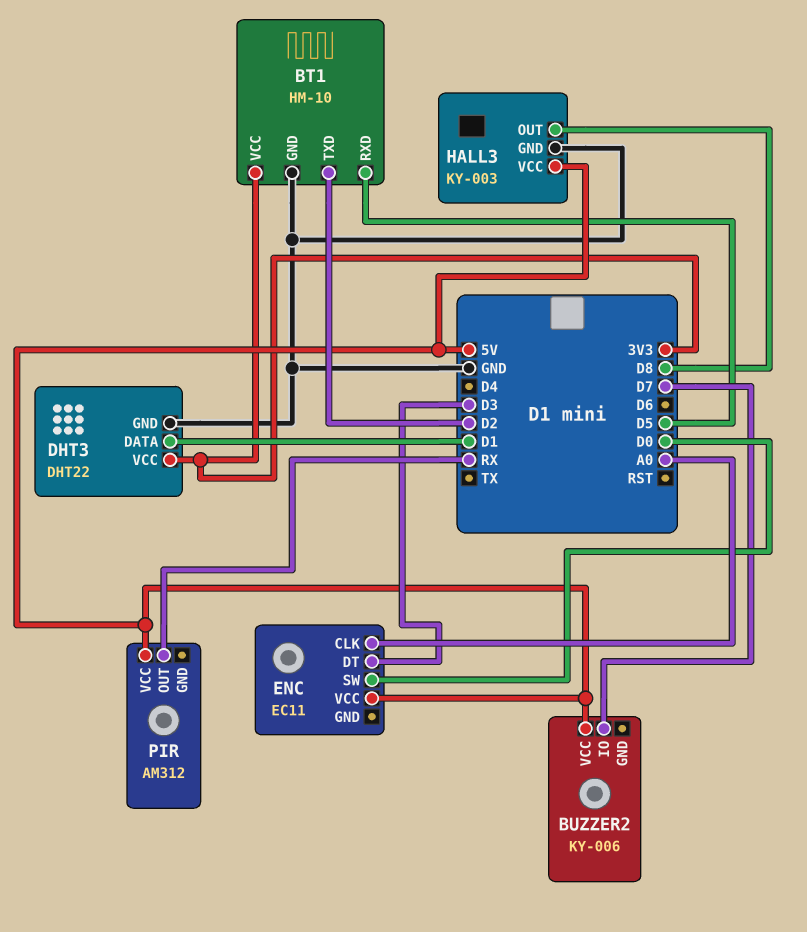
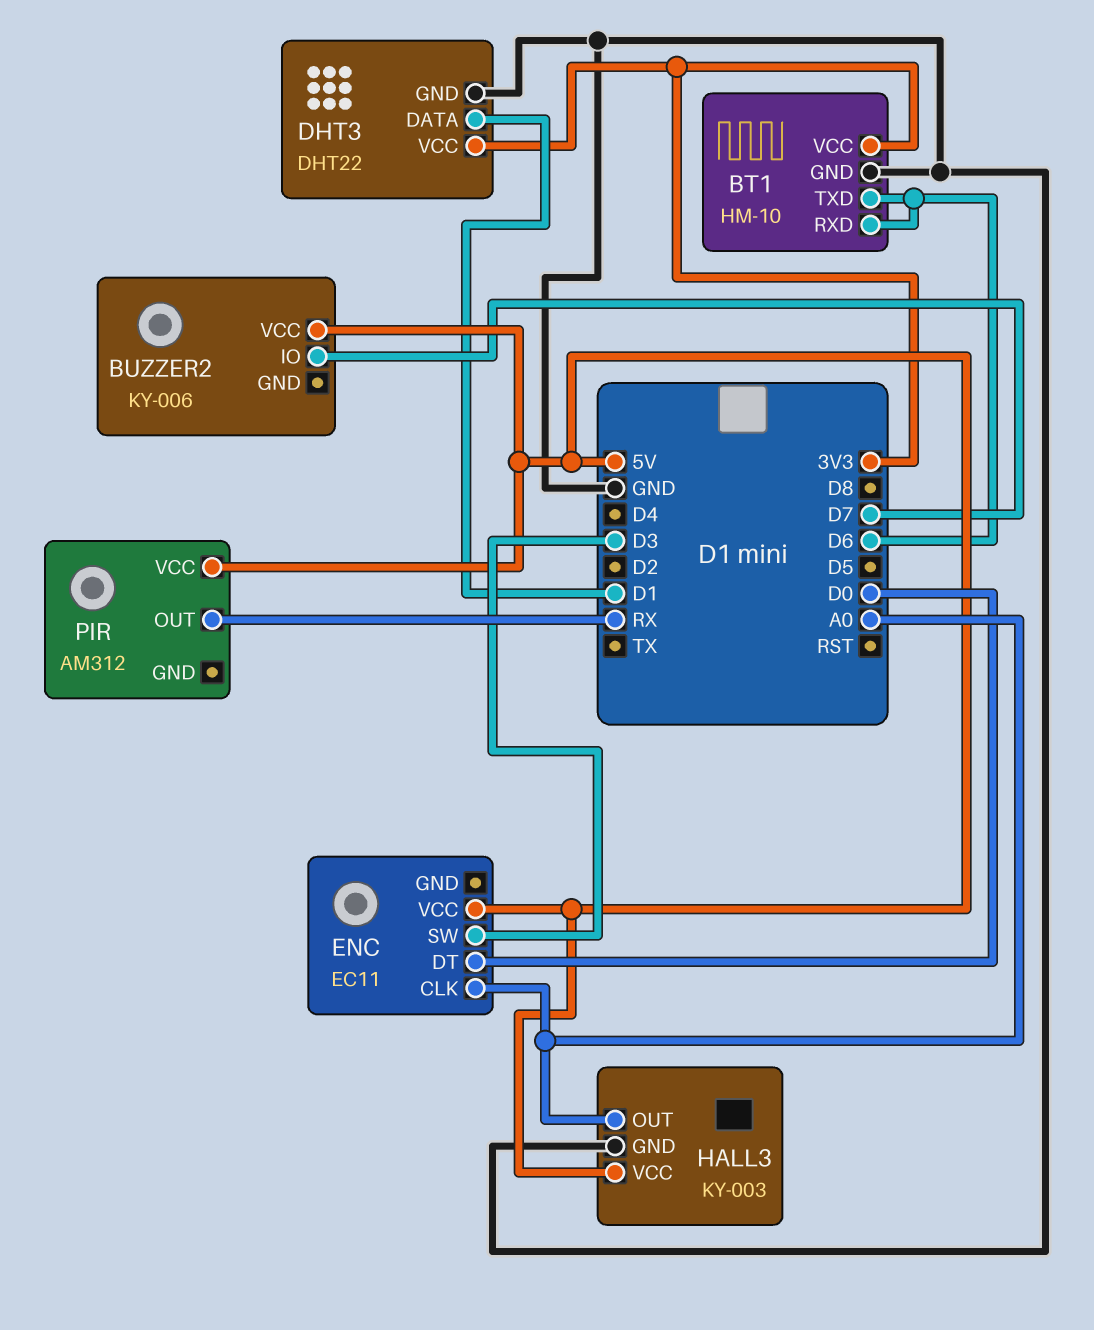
BT1 pin RXD: D5 -> D6
BT1 pin TXD: D2 -> D6
ENC pin DT: D3 -> D0
ENC pin SW: D0 -> D3
HALL3 pin OUT: D8 -> A0

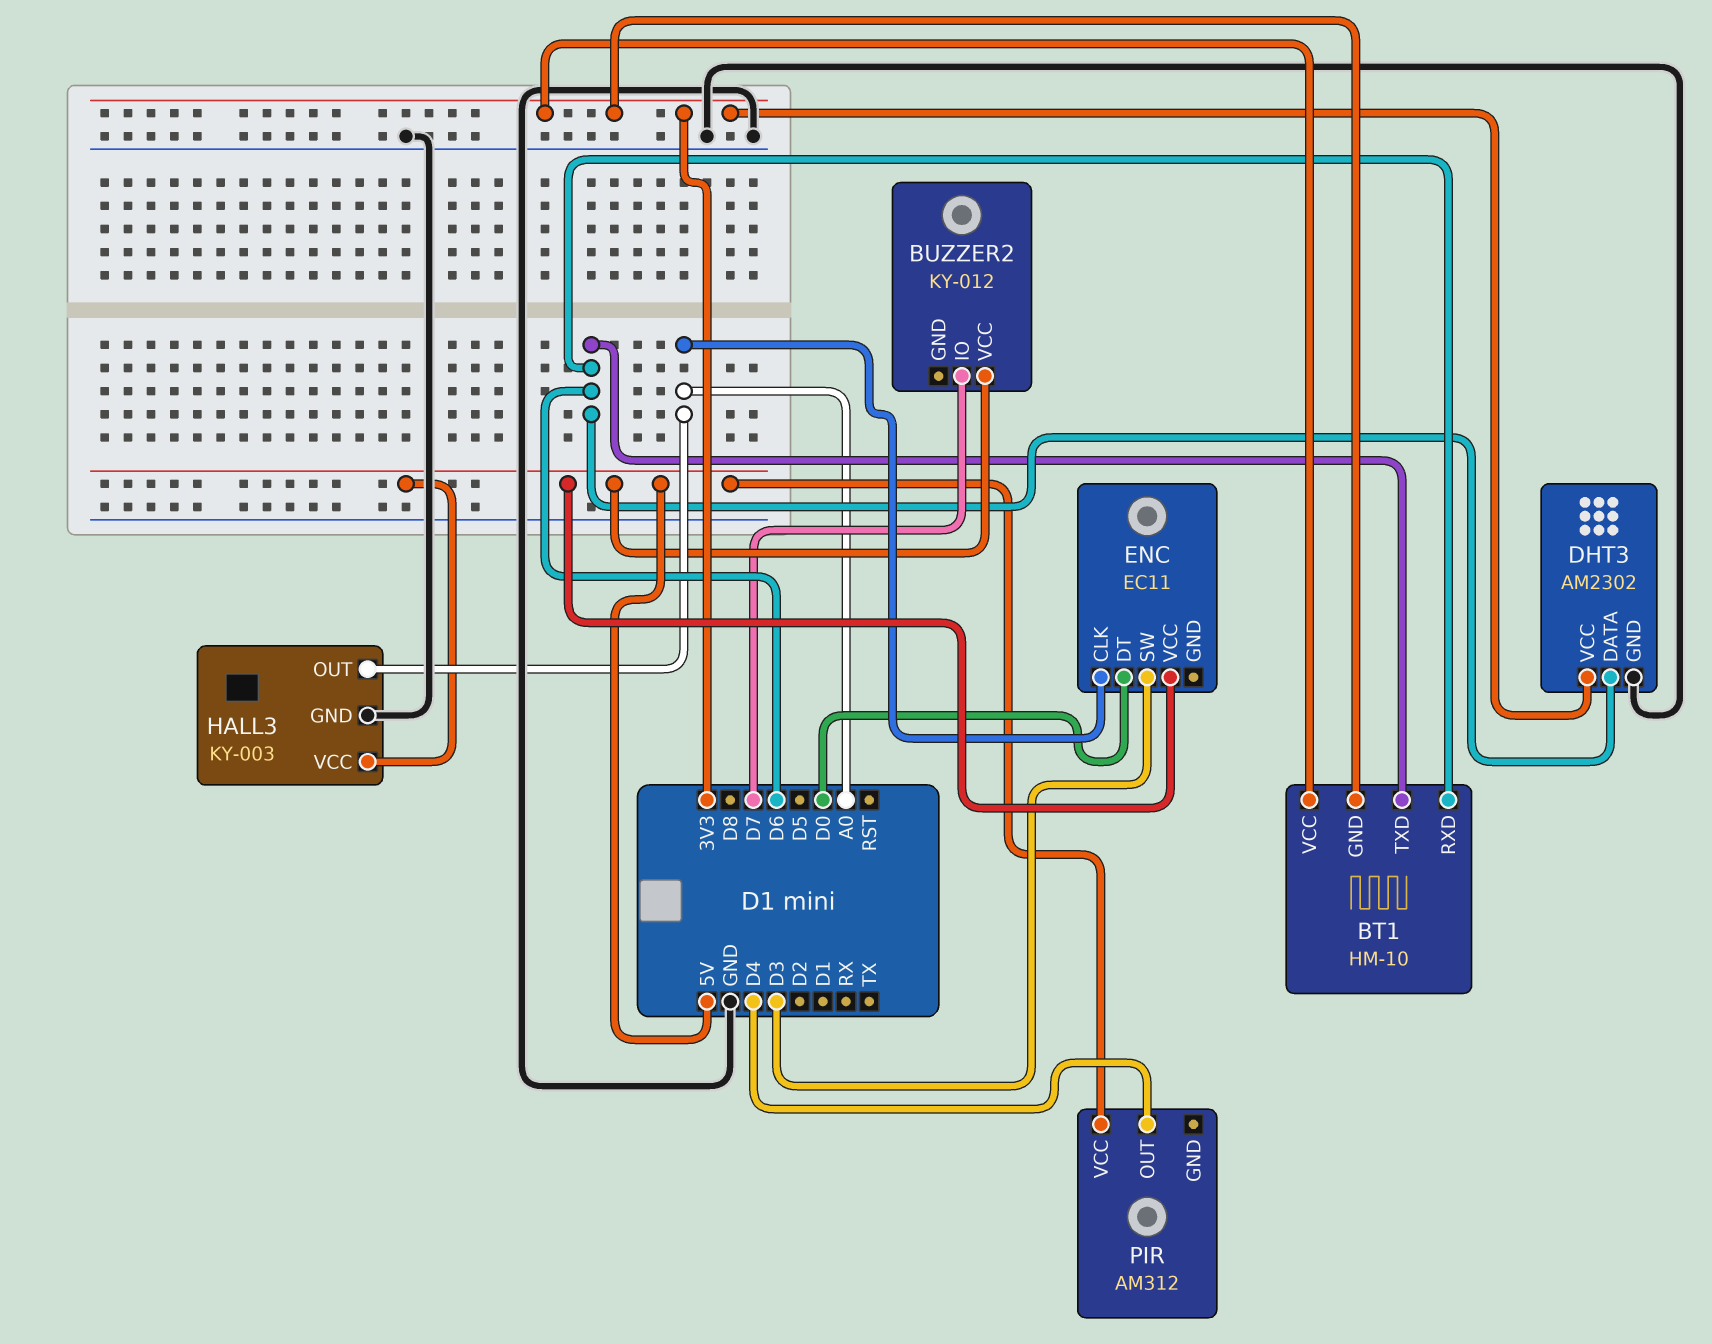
BT1 pin GND: GND -> 3V3
BUZZER2: KY-006 -> KY-012
DHT3: DHT22 -> AM2302
DHT3 pin DATA: D1 -> D6
PIR pin OUT: RX -> D4

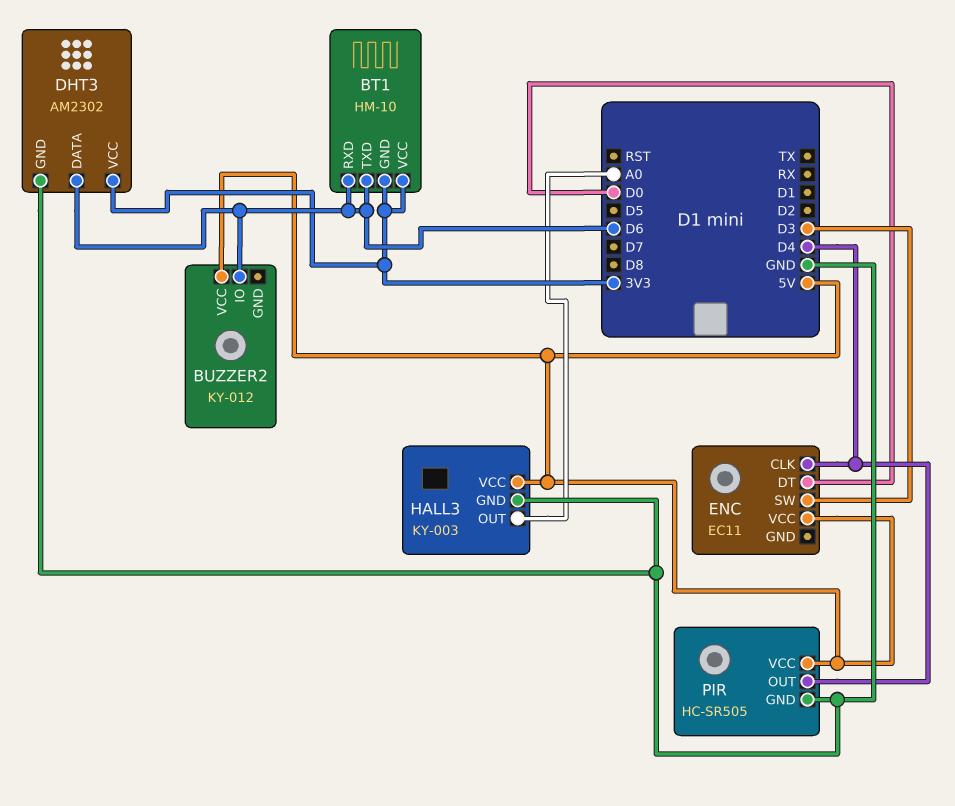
BUZZER2 pin IO: D7 -> D6
ENC pin CLK: A0 -> D4
PIR: AM312 -> HC-SR505
PIR pin GND: none -> GND

